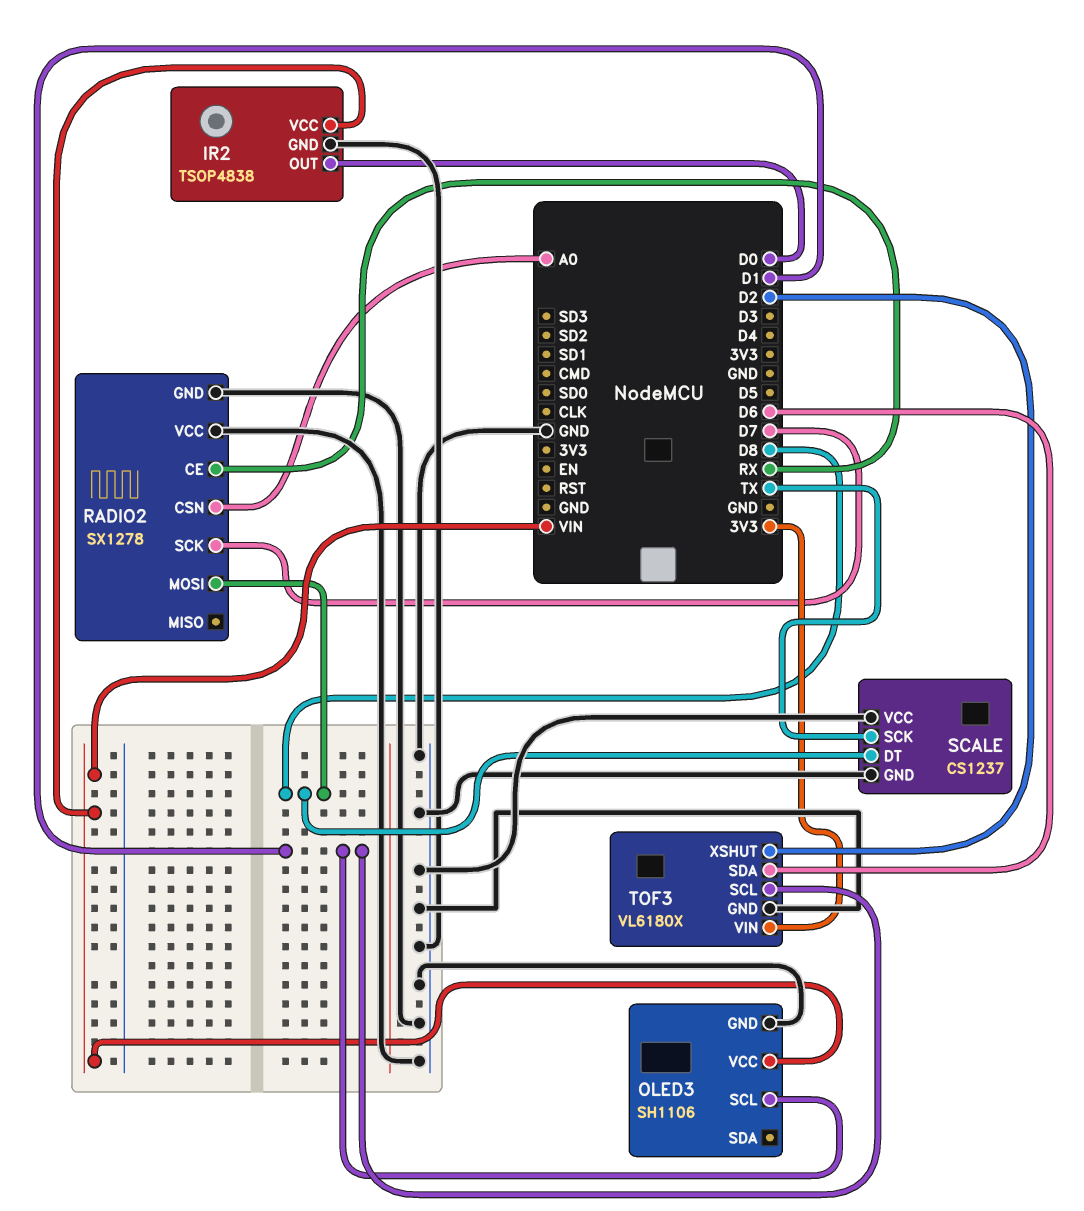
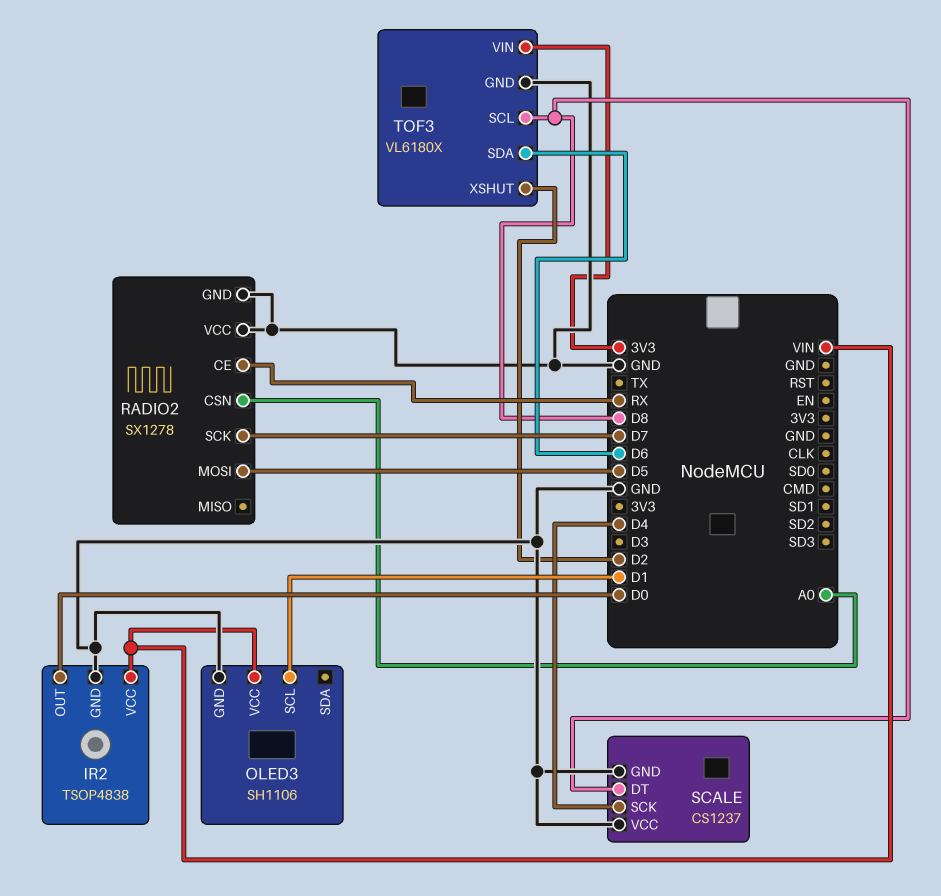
RADIO2 pin MOSI: D8 -> D5
SCALE pin SCK: TX -> D4
TOF3 pin SCL: D1 -> D8

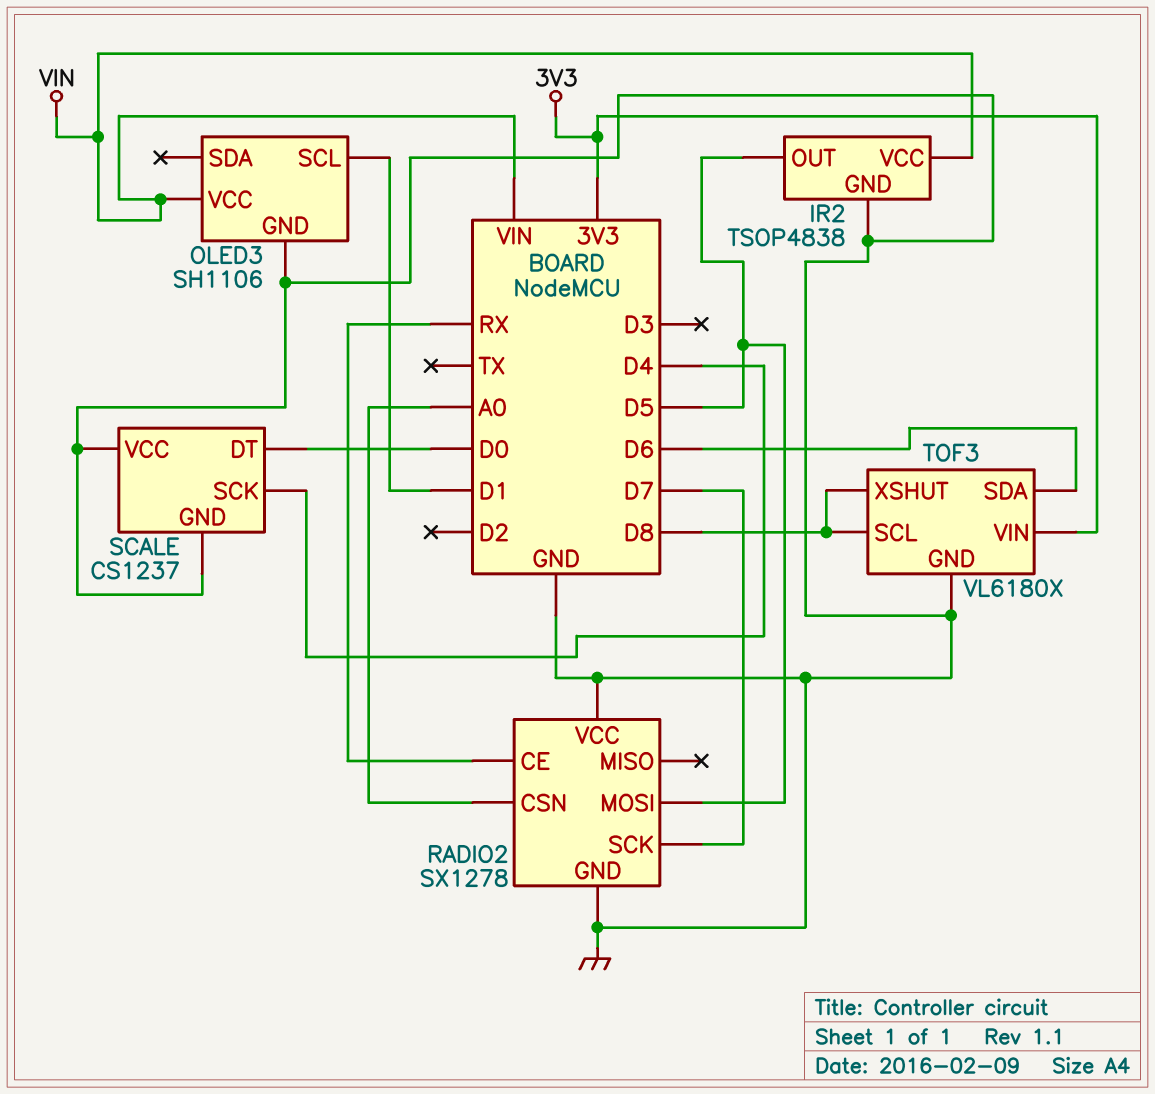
IR2 pin OUT: D0 -> D5
SCALE pin DT: D8 -> D0
TOF3 pin XSHUT: D2 -> D8

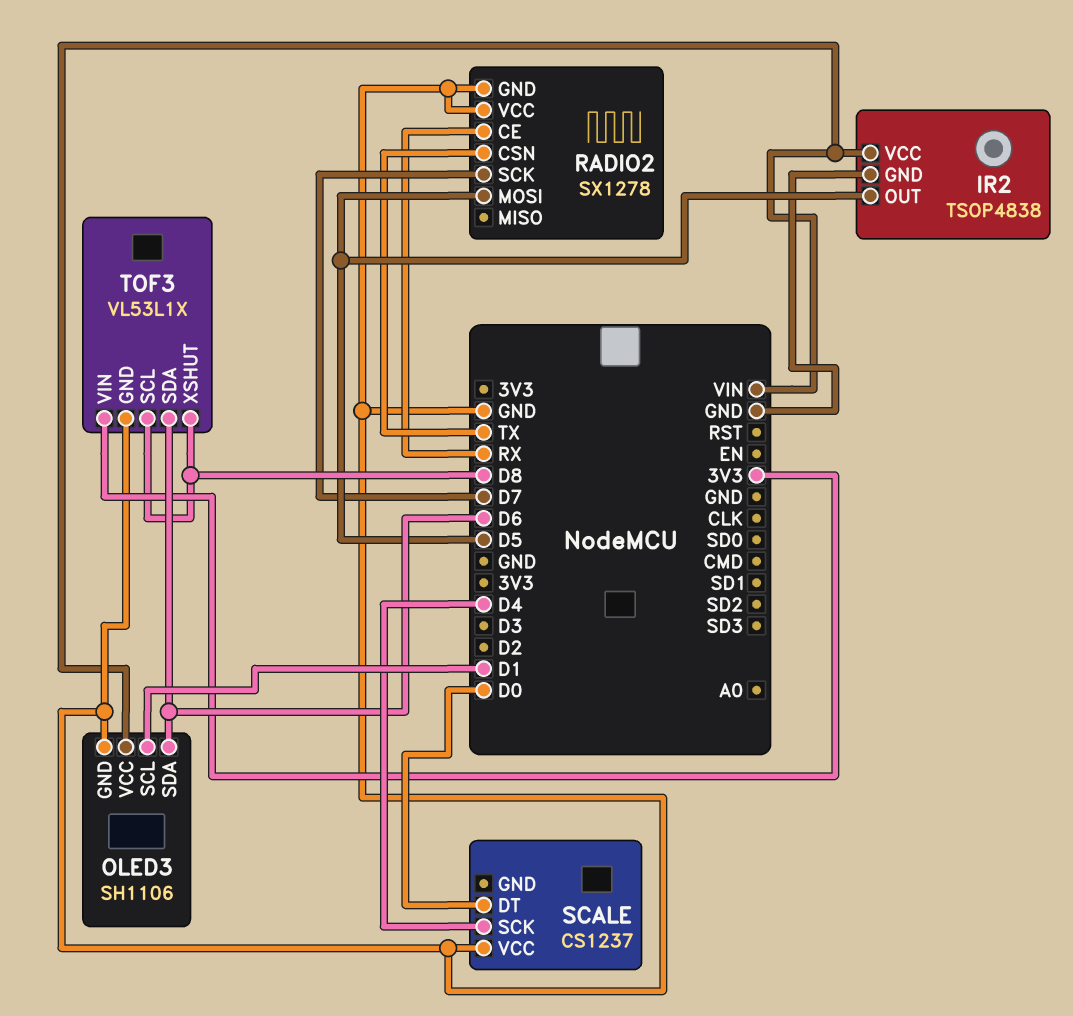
OLED3 pin SDA: none -> D6
RADIO2 pin CSN: A0 -> TX
SCALE pin GND: GND -> none
TOF3: VL6180X -> VL53L1X

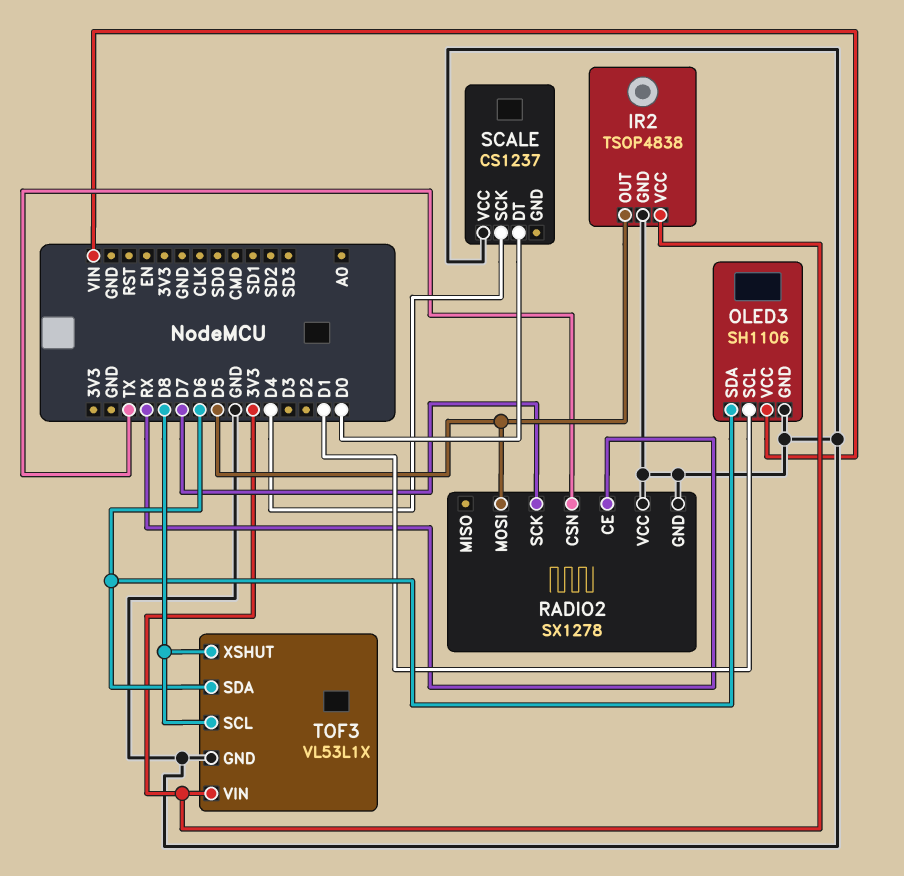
IR2 pin VCC: VIN -> 3V3

